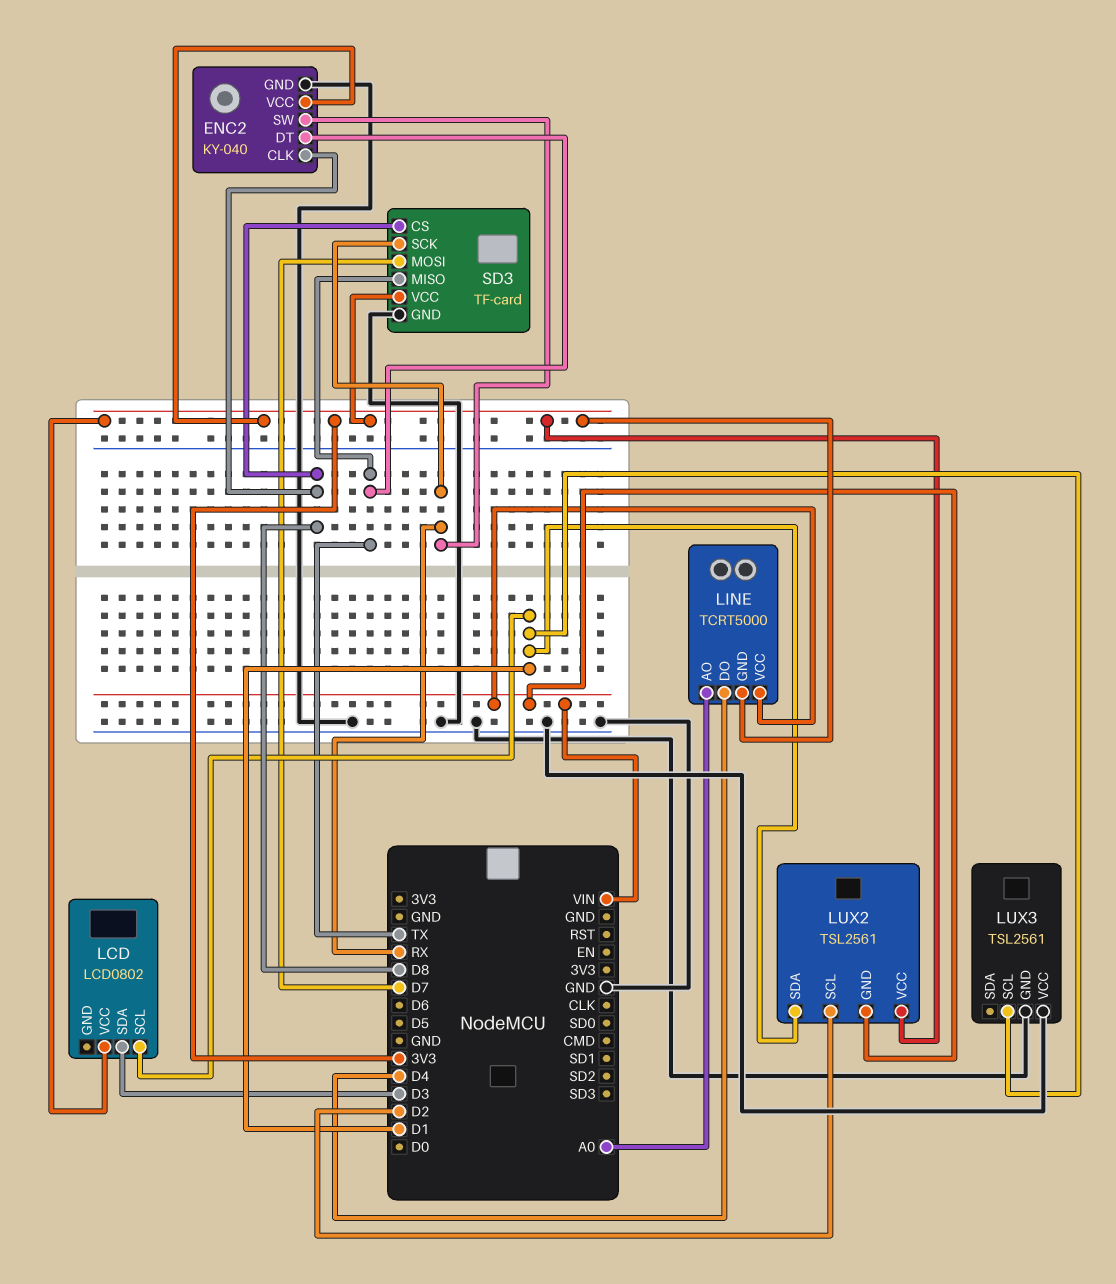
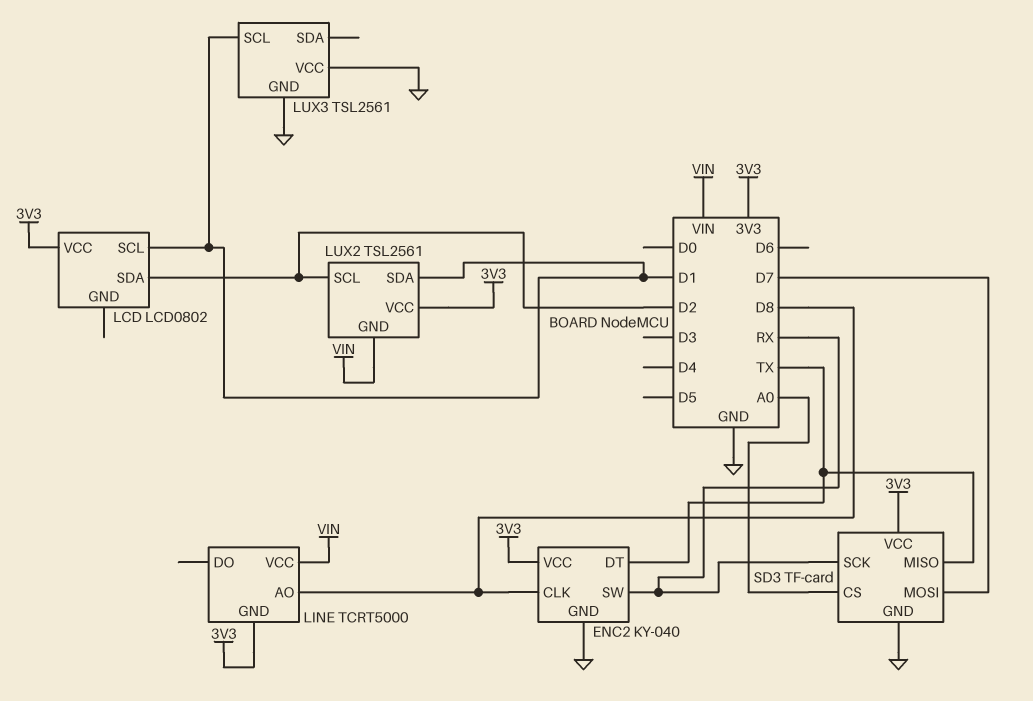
LCD pin SDA: D3 -> D2
LINE pin AO: A0 -> D8
LINE pin DO: D4 -> none
SD3 pin CS: D8 -> A0

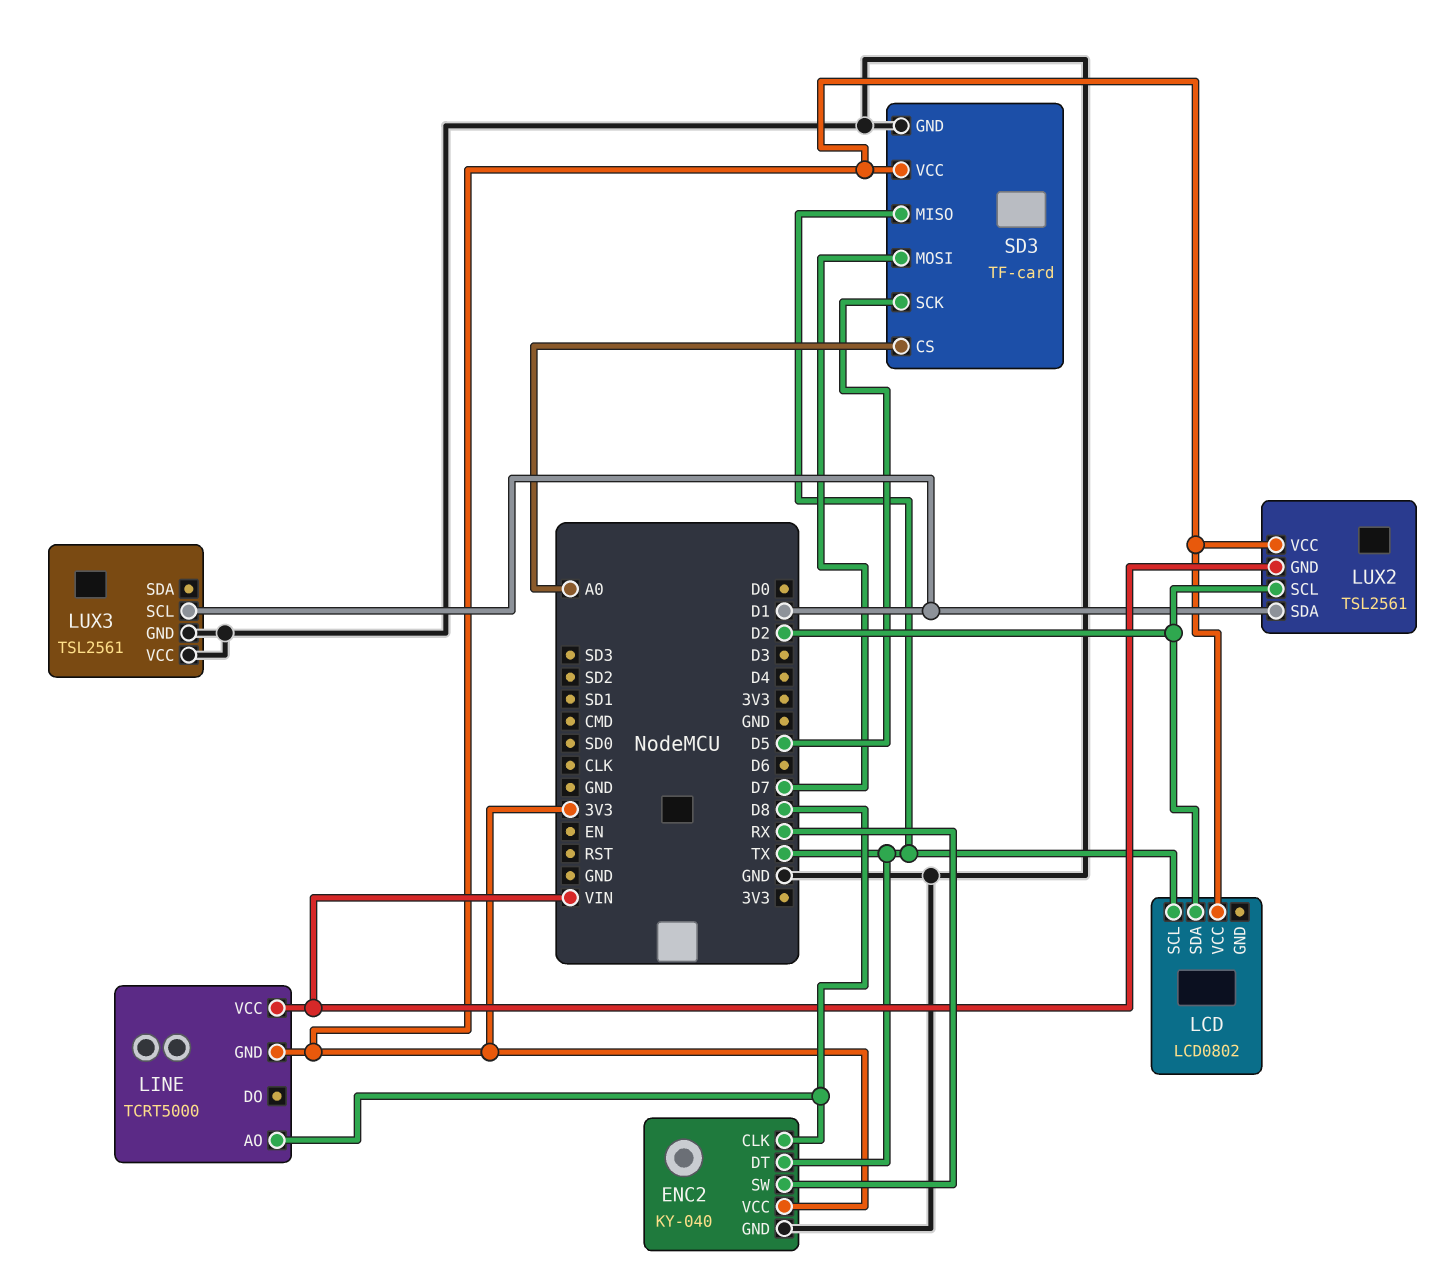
LCD pin SCL: D1 -> TX
SD3 pin SCK: RX -> D5

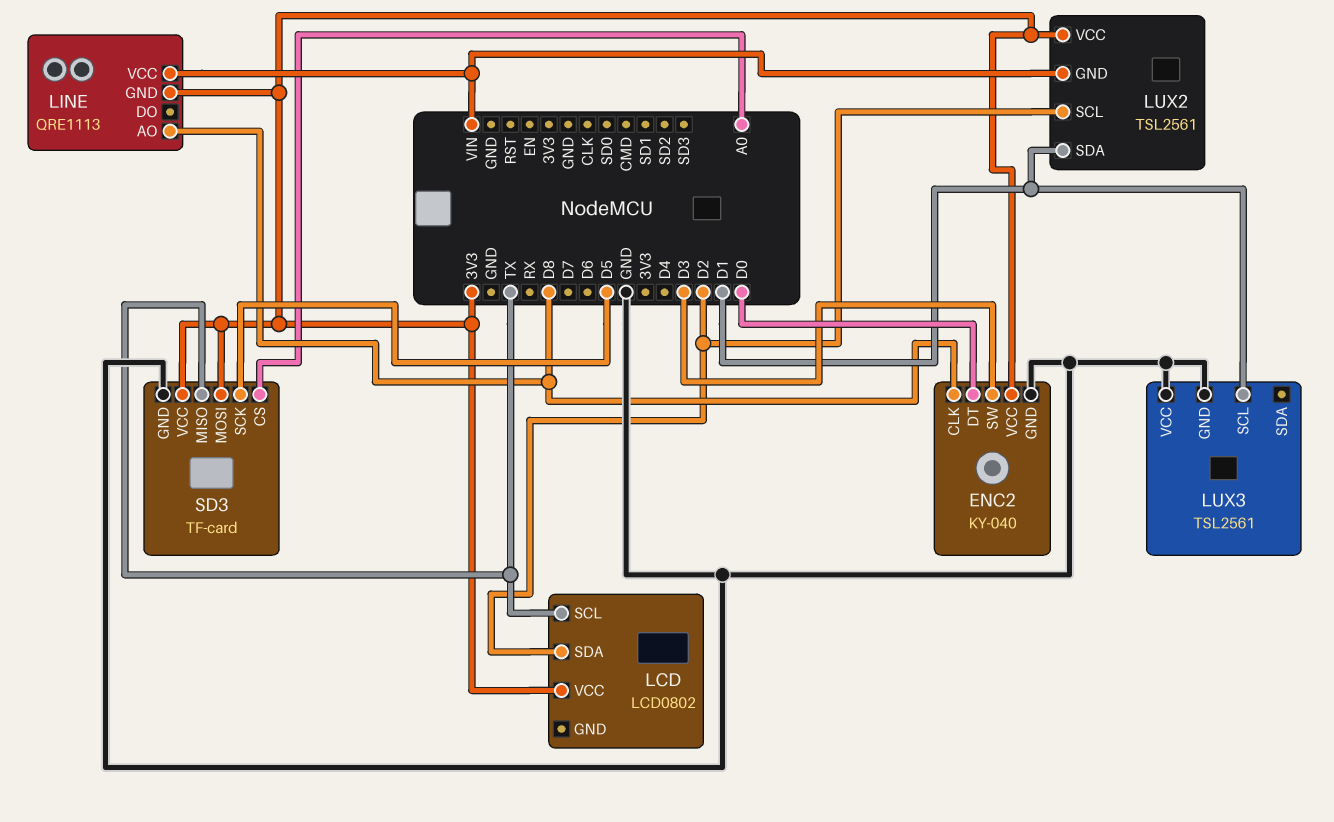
ENC2 pin DT: TX -> D0
ENC2 pin SW: RX -> D3
LINE: TCRT5000 -> QRE1113
SD3 pin MOSI: D7 -> 3V3

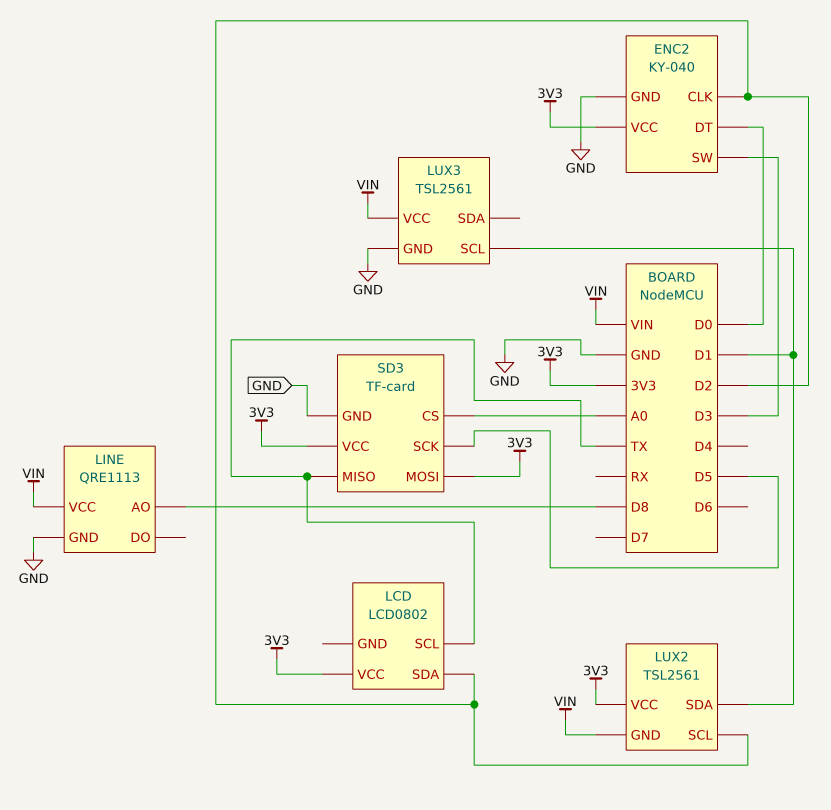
ENC2 pin CLK: D8 -> D2
LINE pin GND: 3V3 -> GND
LUX3 pin VCC: GND -> VIN

